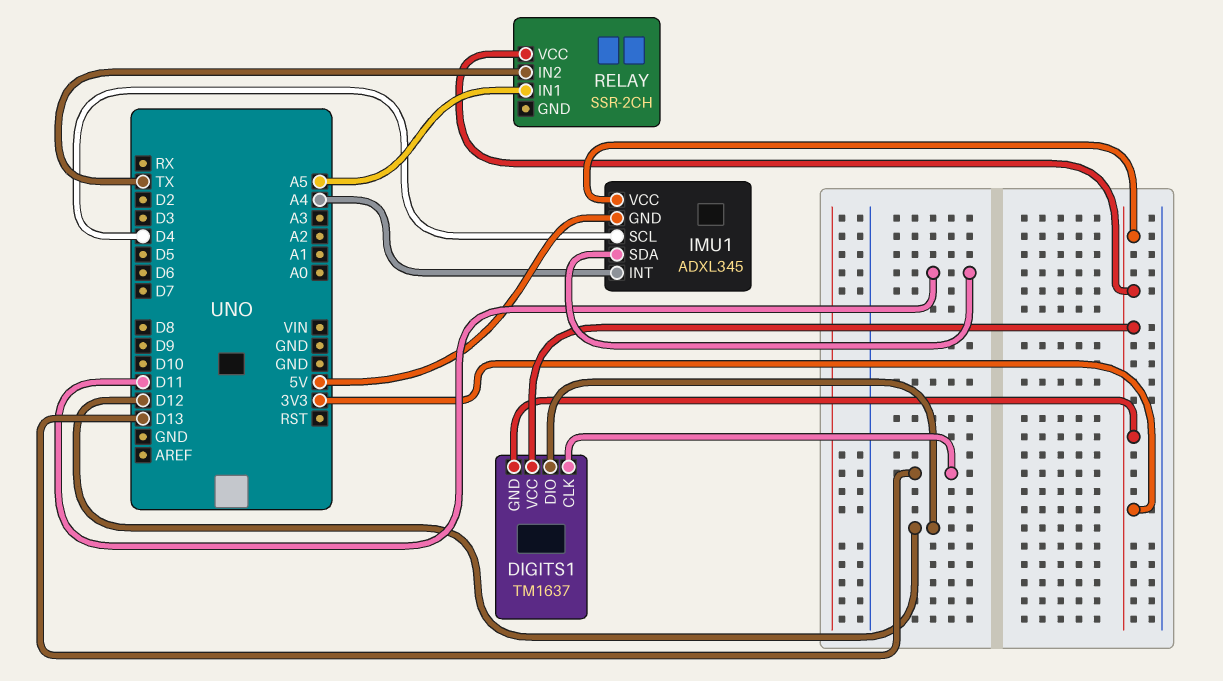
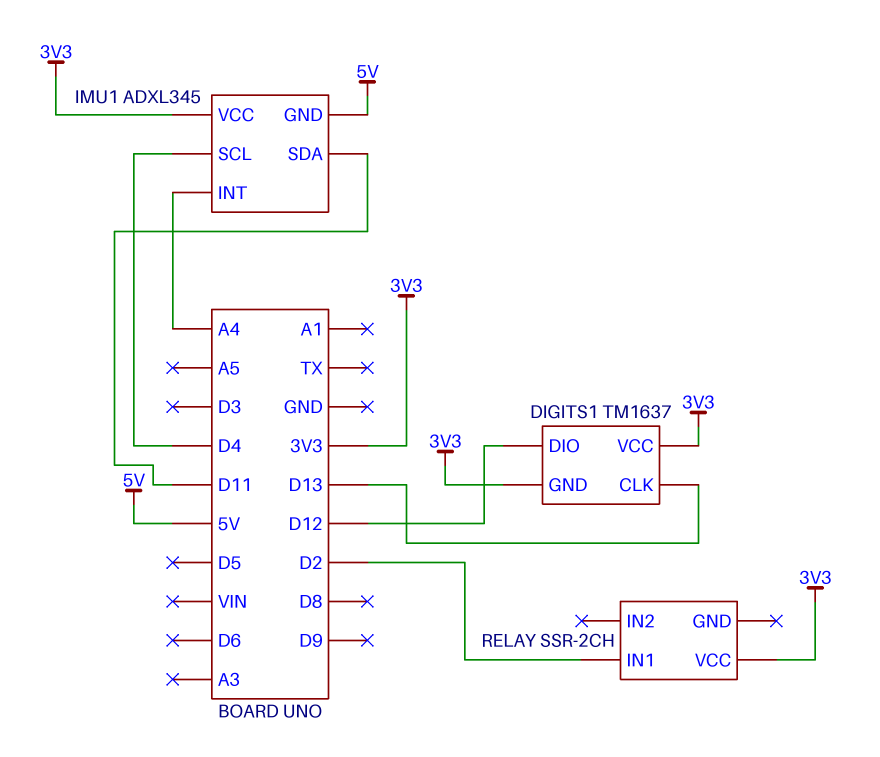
RELAY pin IN1: A5 -> D2
RELAY pin IN2: TX -> none

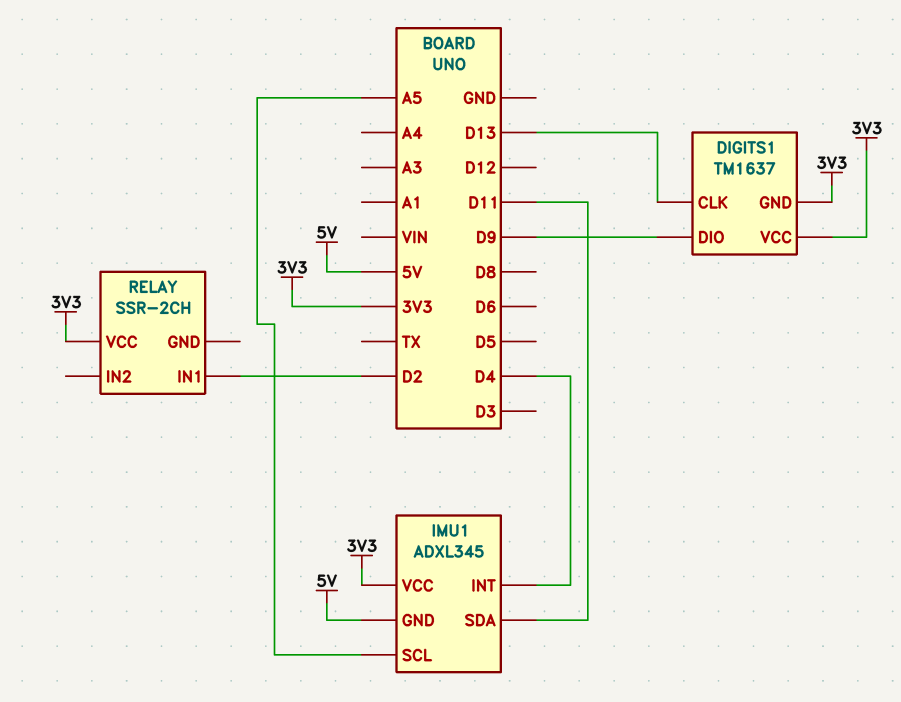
DIGITS1 pin DIO: D12 -> D9
IMU1 pin INT: A4 -> D4
IMU1 pin SCL: D4 -> A5

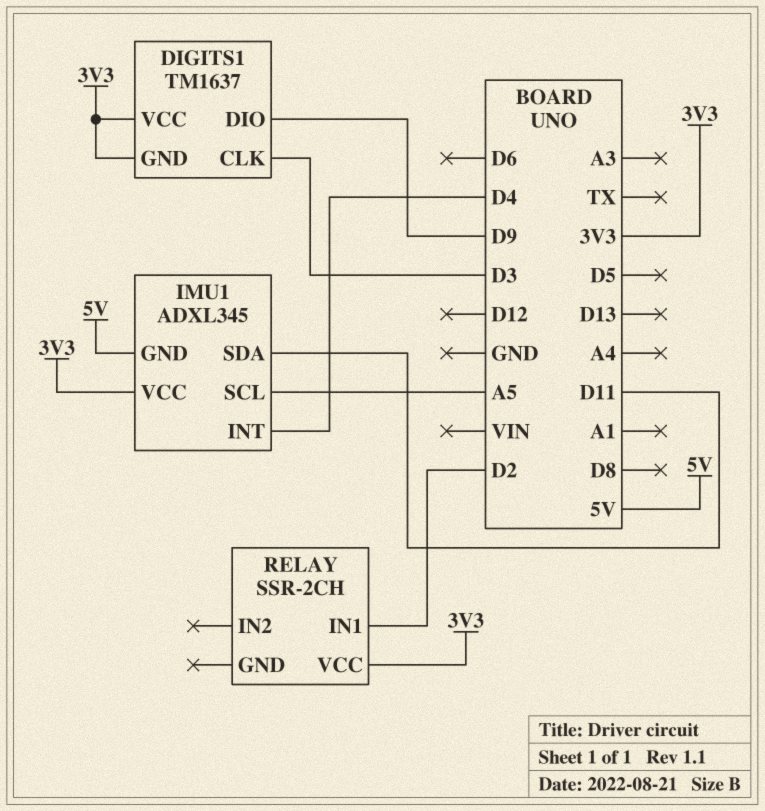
DIGITS1 pin CLK: D13 -> D3

